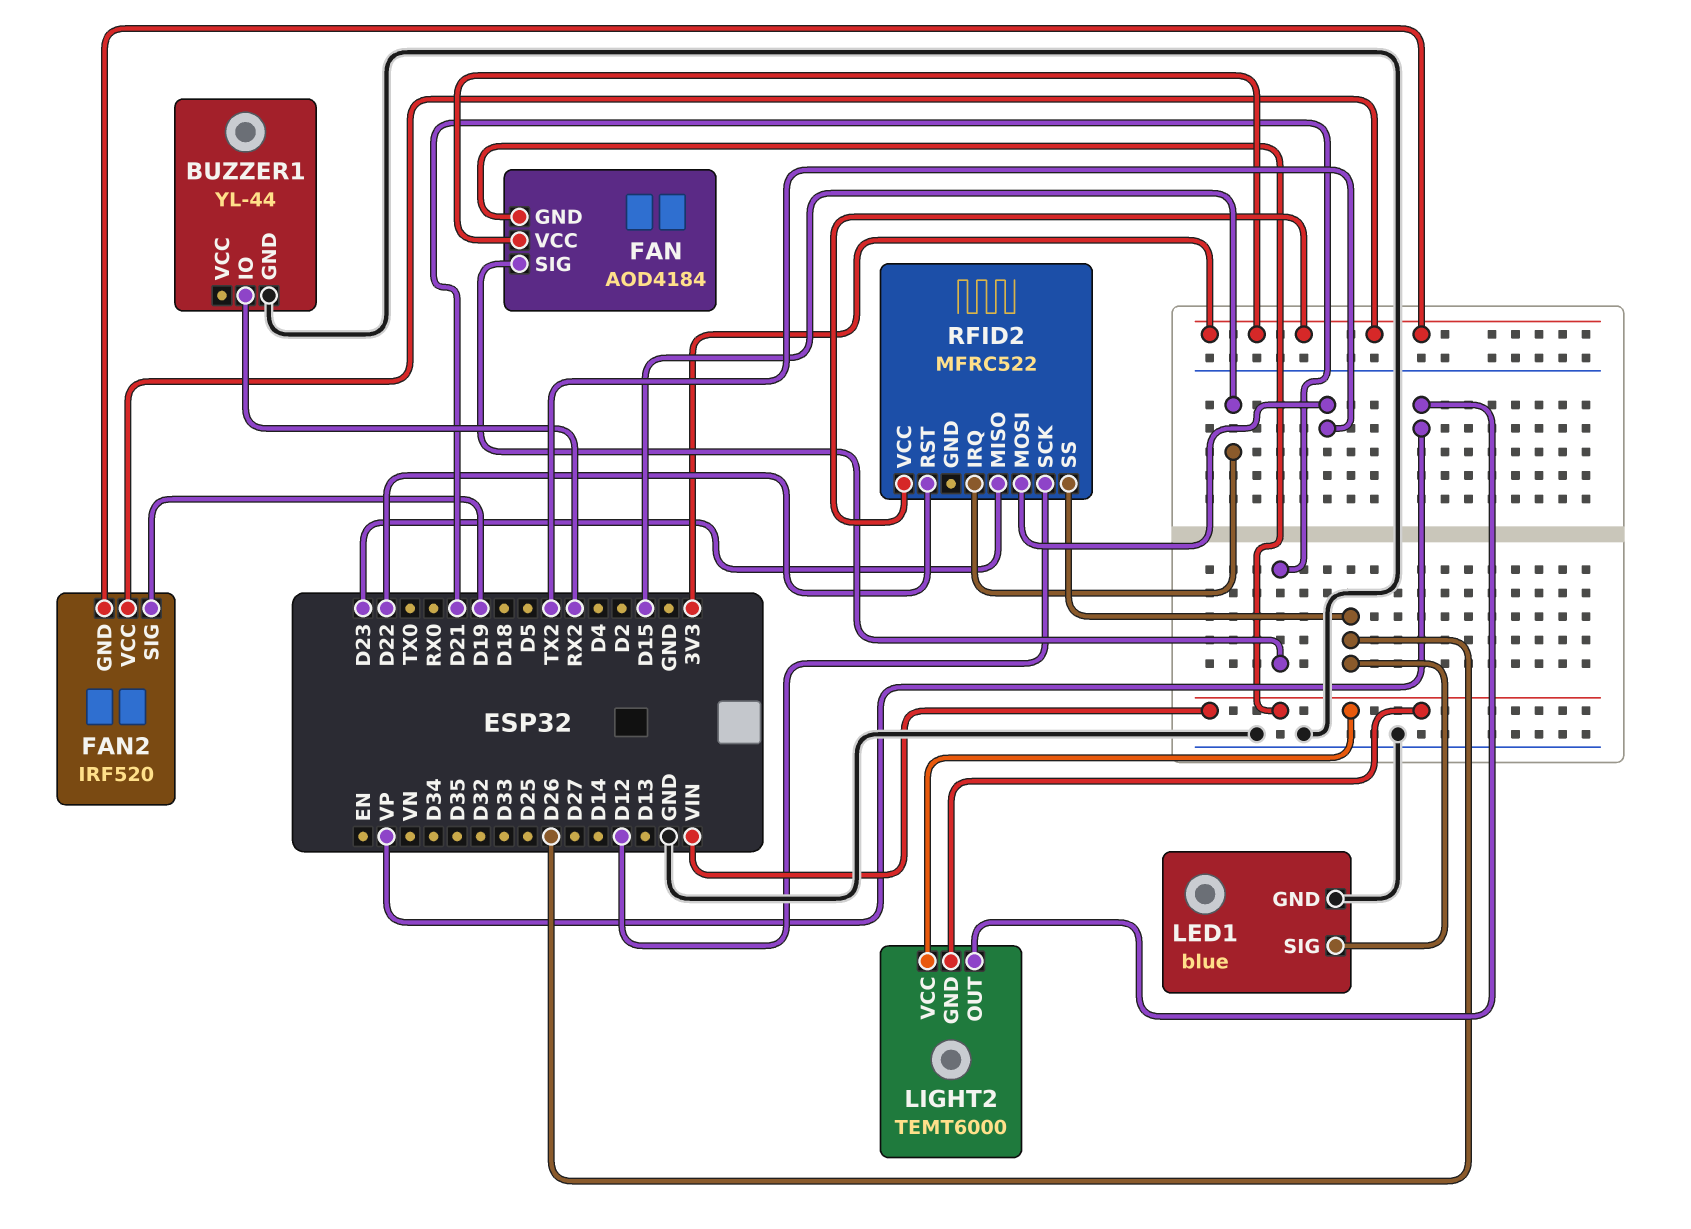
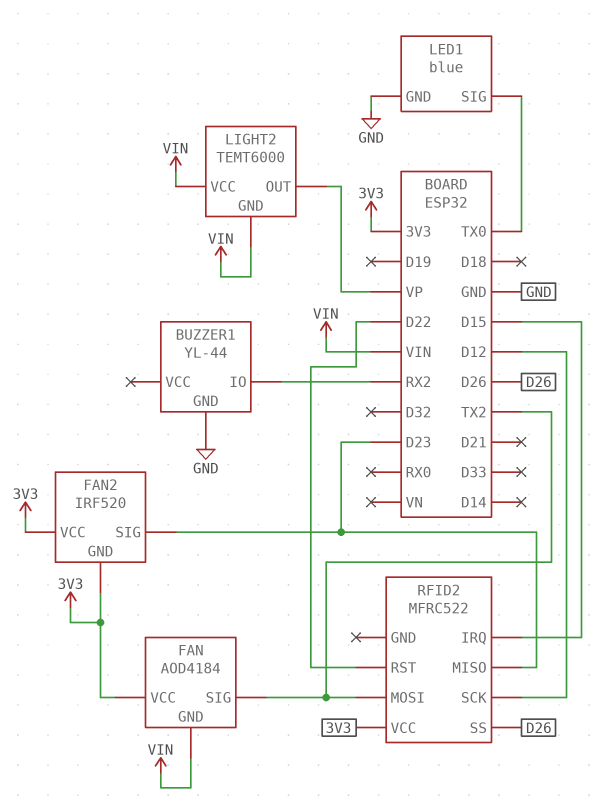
FAN pin SIG: D21 -> TX2
FAN2 pin SIG: D19 -> D23
LED1 pin SIG: D26 -> TX0

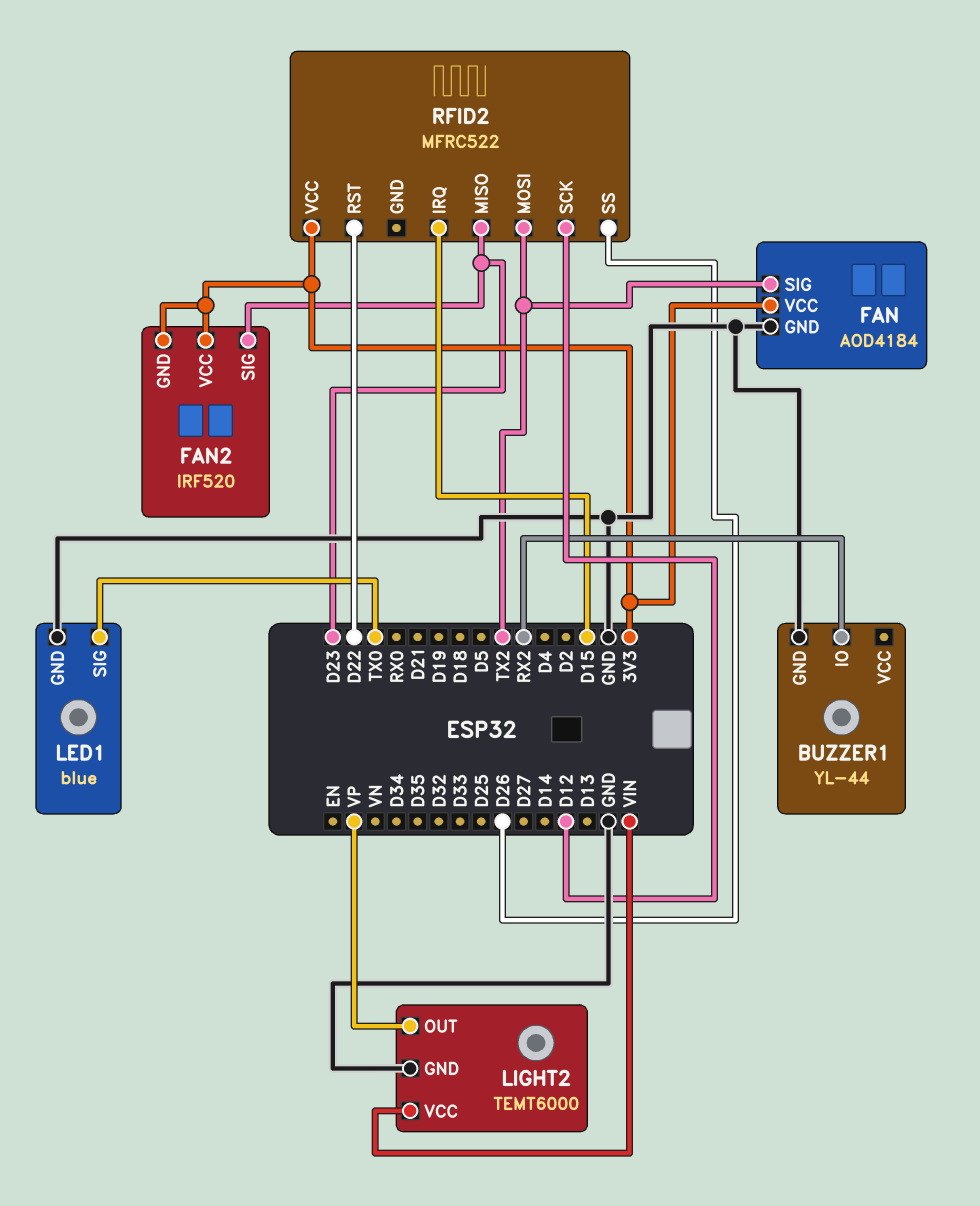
FAN pin GND: VIN -> GND
LIGHT2 pin GND: VIN -> GND

